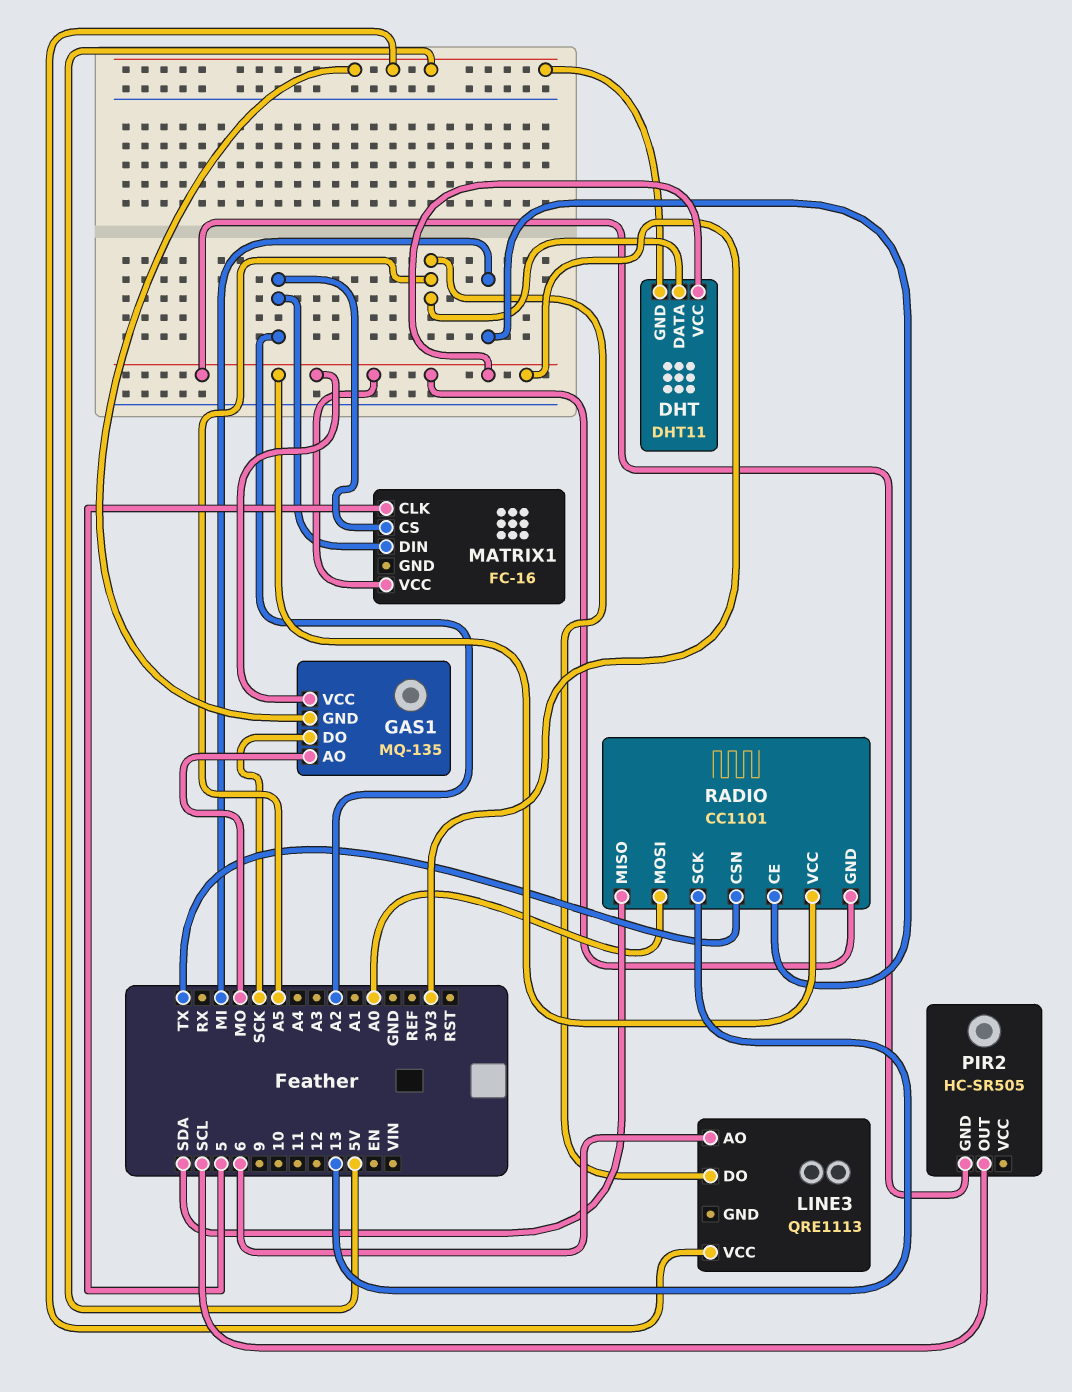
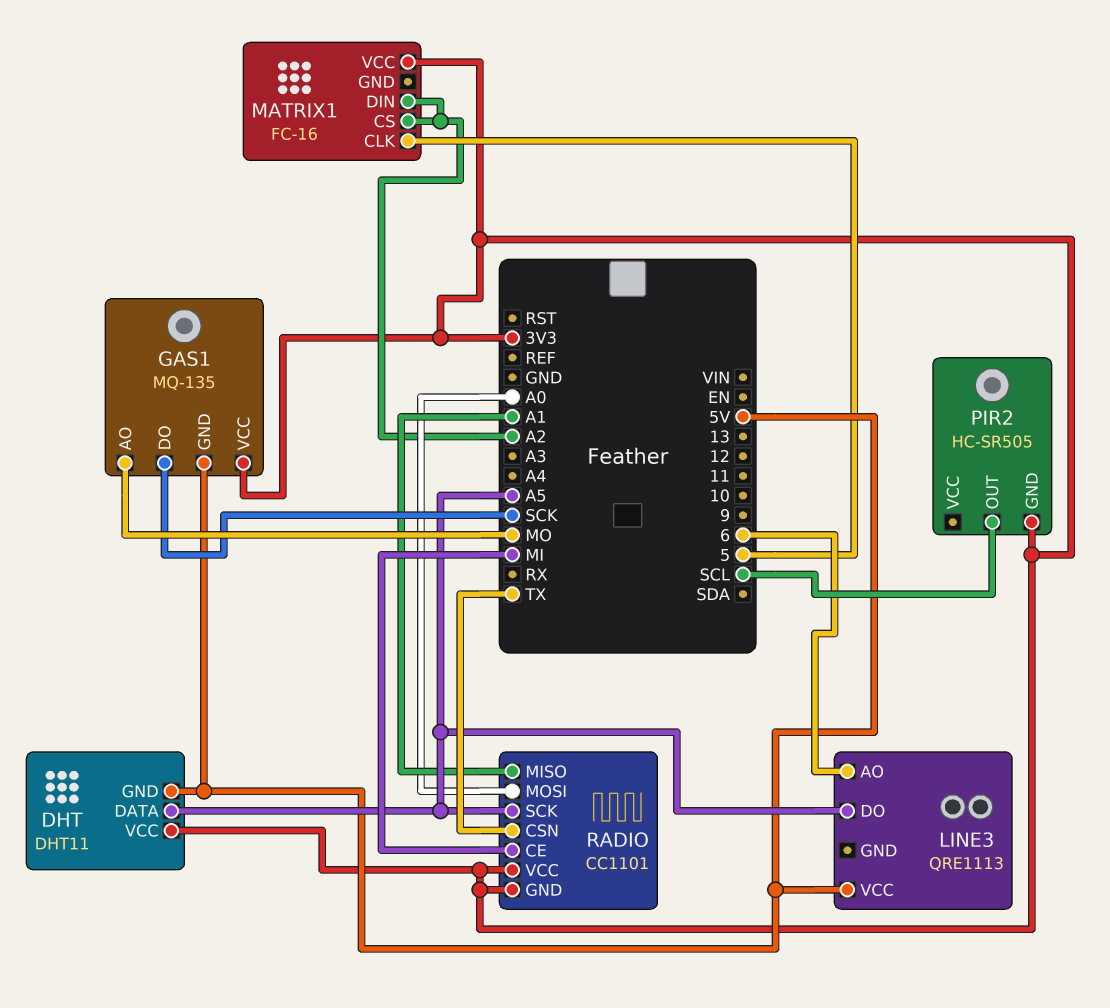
RADIO pin MISO: SDA -> A1
RADIO pin SCK: 13 -> A5

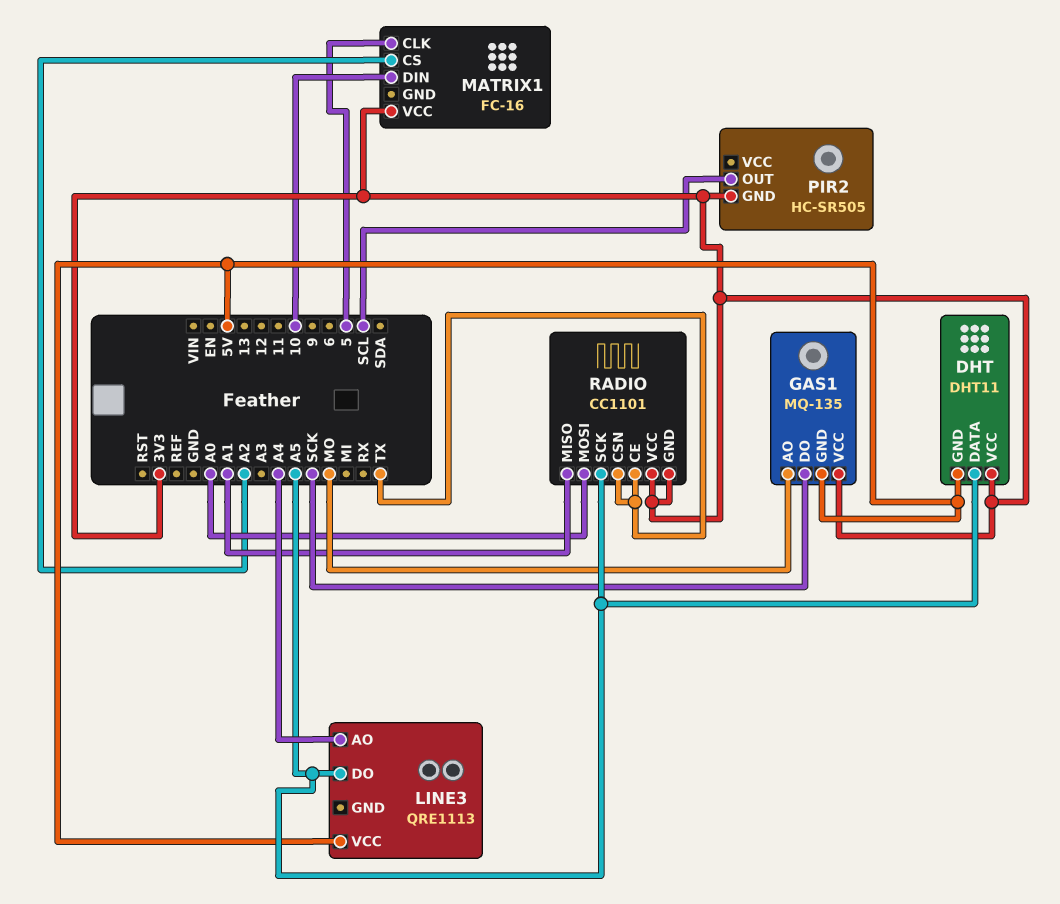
LINE3 pin AO: 6 -> A4
MATRIX1 pin DIN: A2 -> 10
RADIO pin CE: MI -> TX

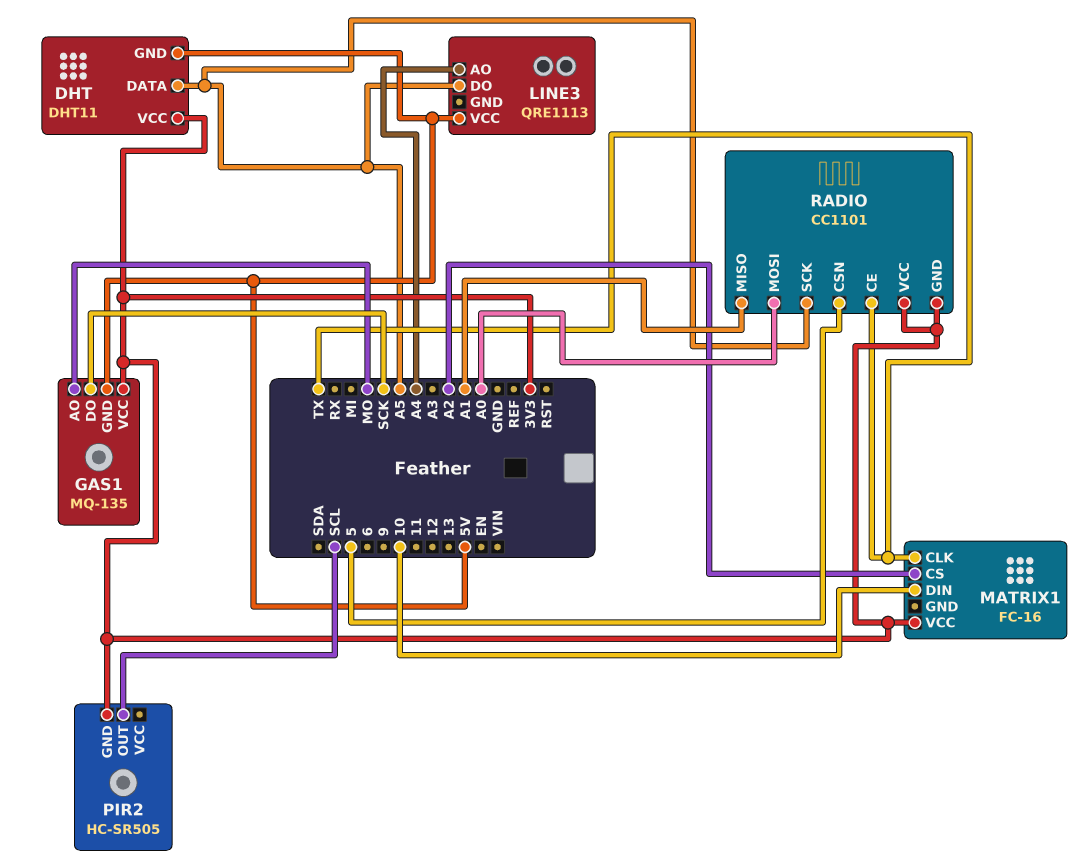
MATRIX1 pin CLK: 5 -> TX
RADIO pin CSN: TX -> 5

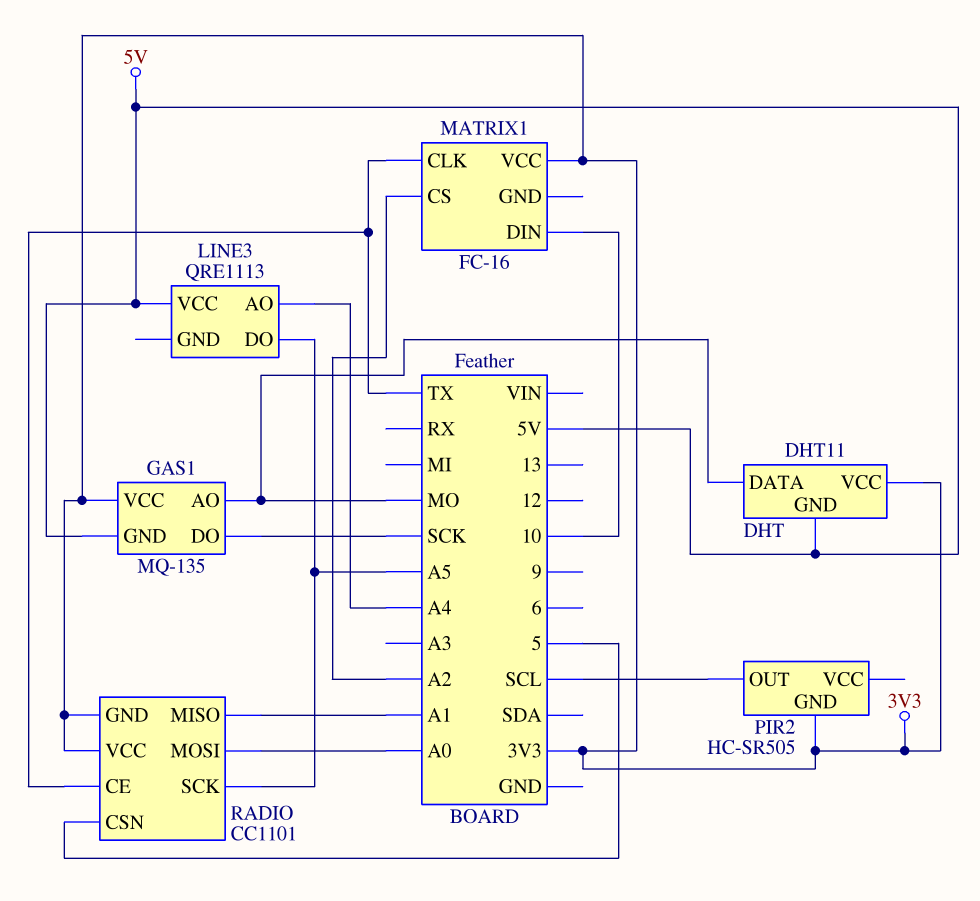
DHT pin DATA: A5 -> MO

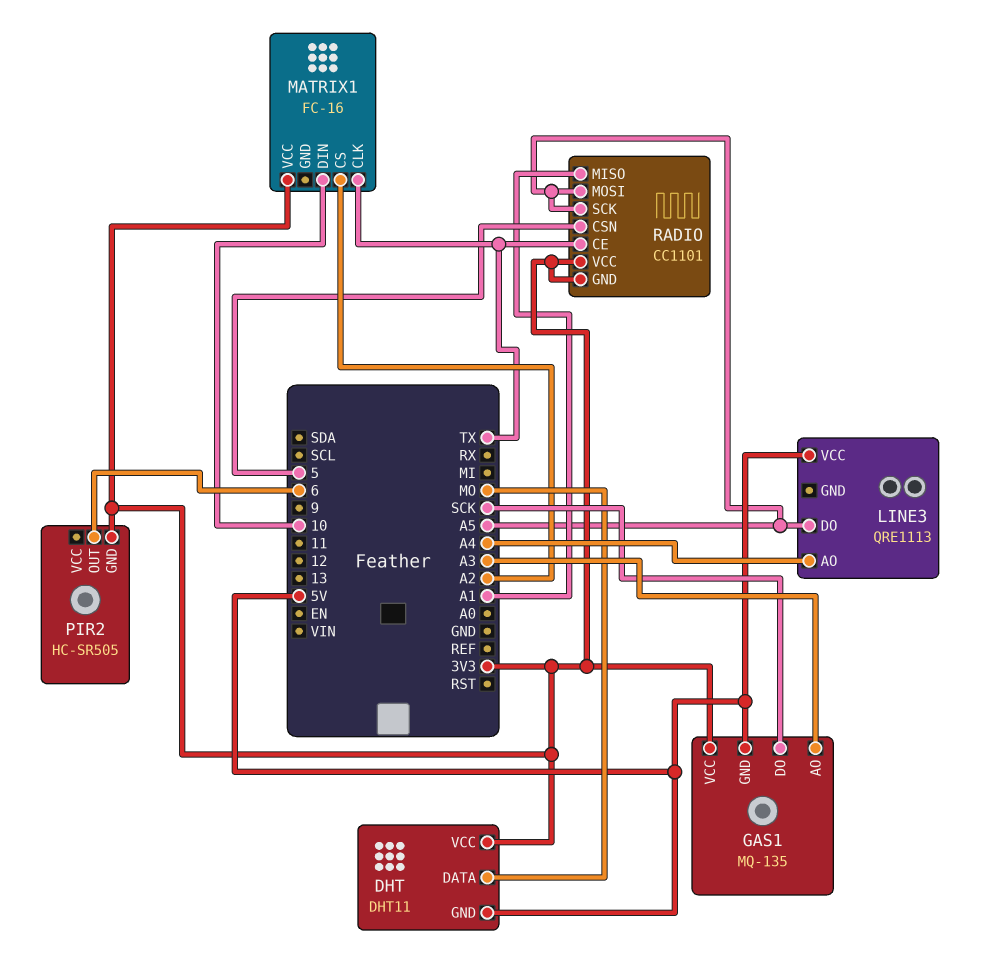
GAS1 pin AO: MO -> A3
PIR2 pin OUT: SCL -> 6
RADIO pin MOSI: A0 -> A5

